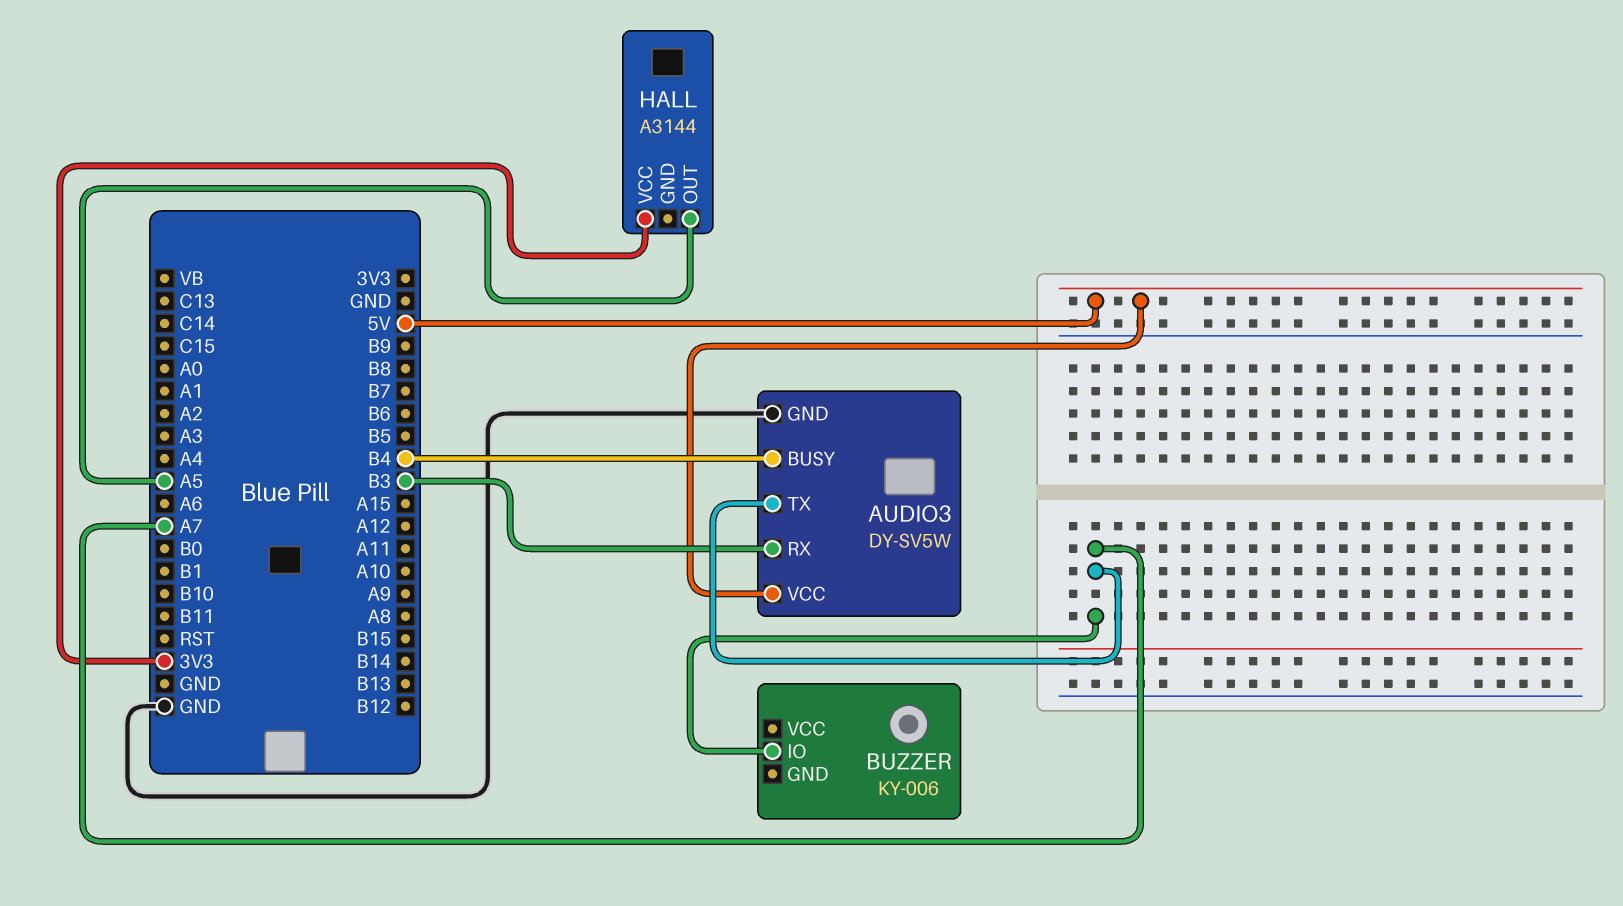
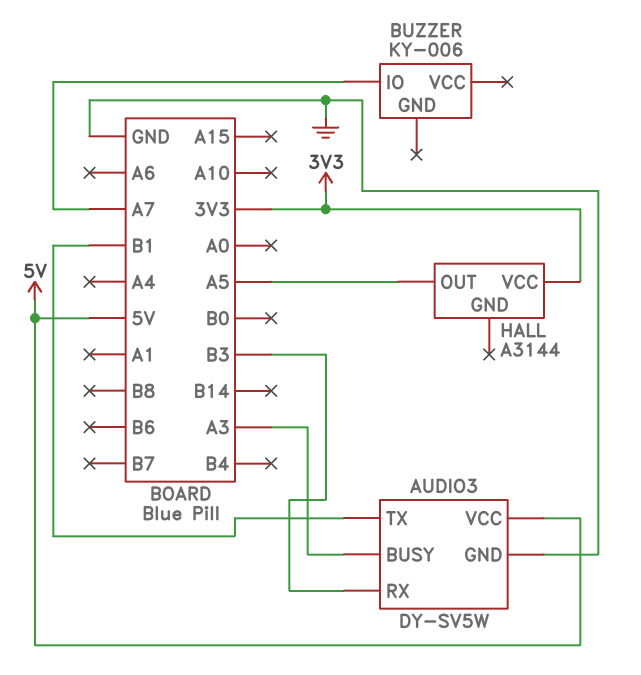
AUDIO3 pin BUSY: B4 -> A3
AUDIO3 pin TX: A7 -> B1

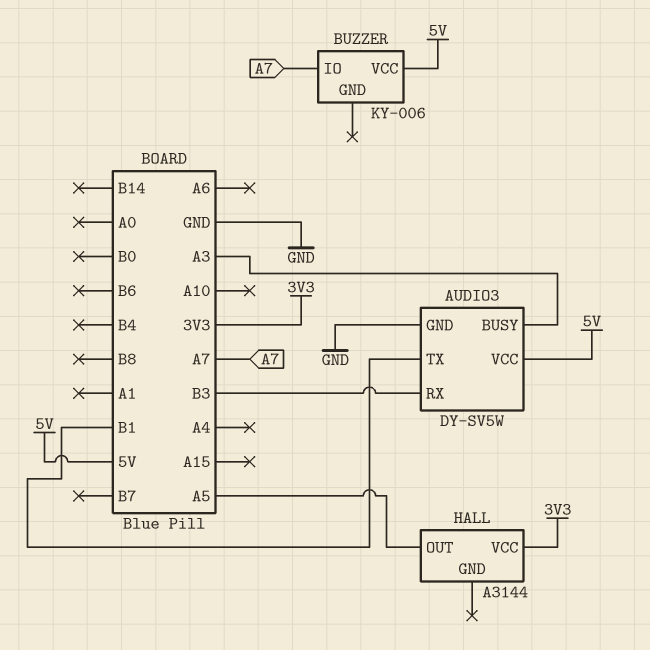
BUZZER pin VCC: none -> 5V

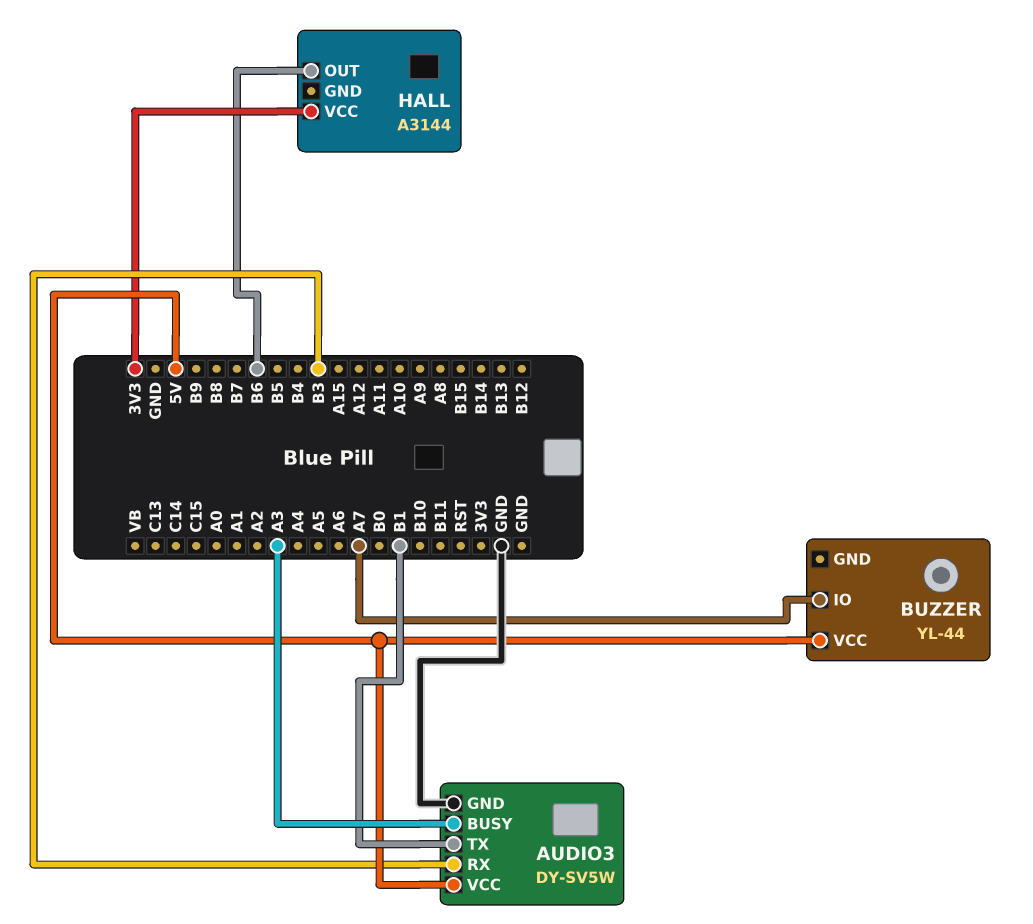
BUZZER: KY-006 -> YL-44
HALL pin OUT: A5 -> B6

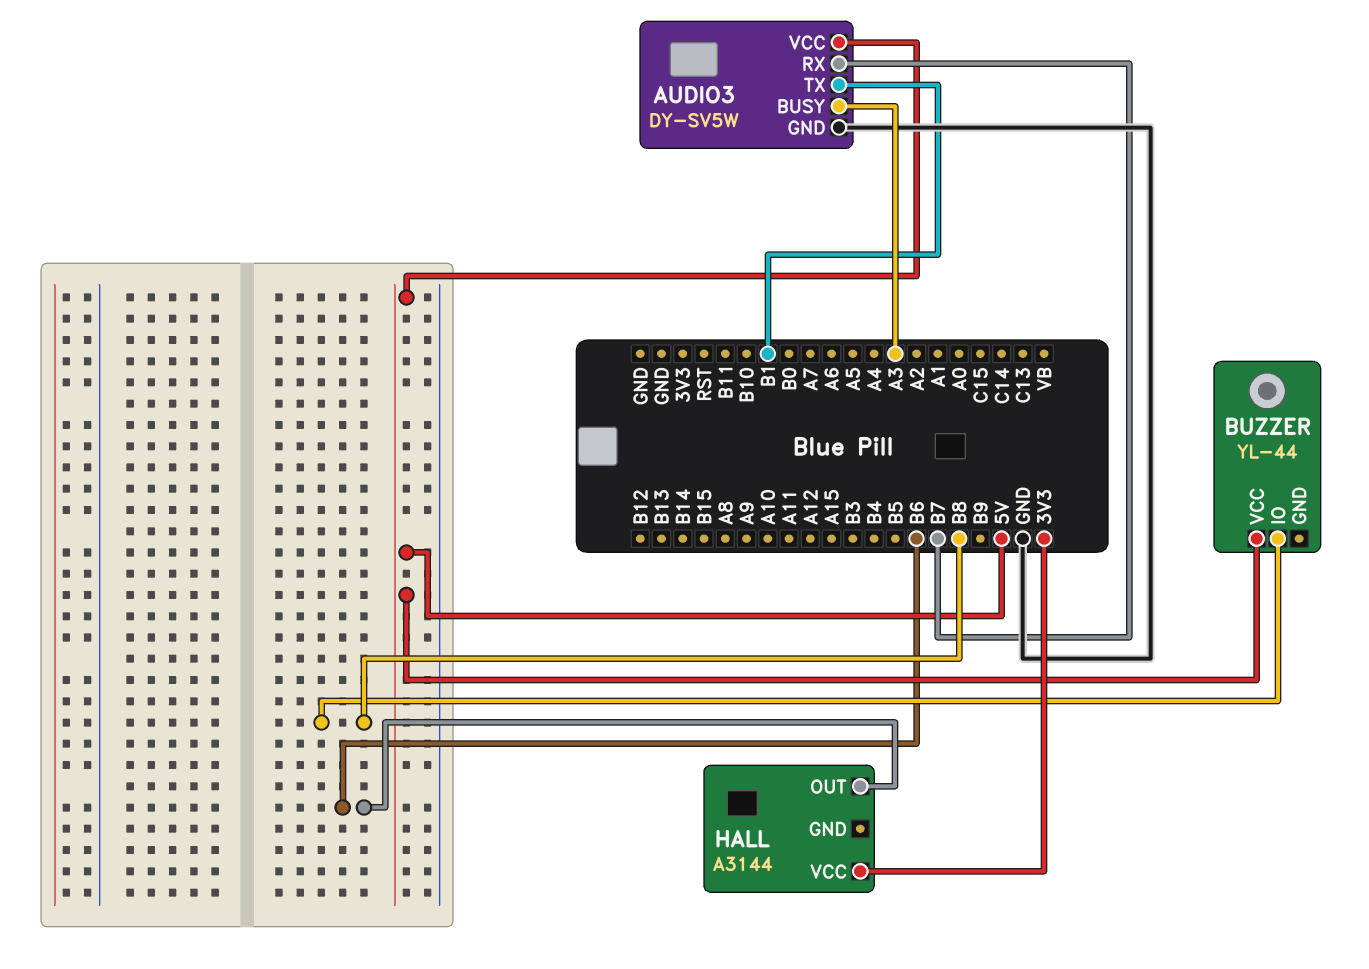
AUDIO3 pin RX: B3 -> B7
BUZZER pin IO: A7 -> B8

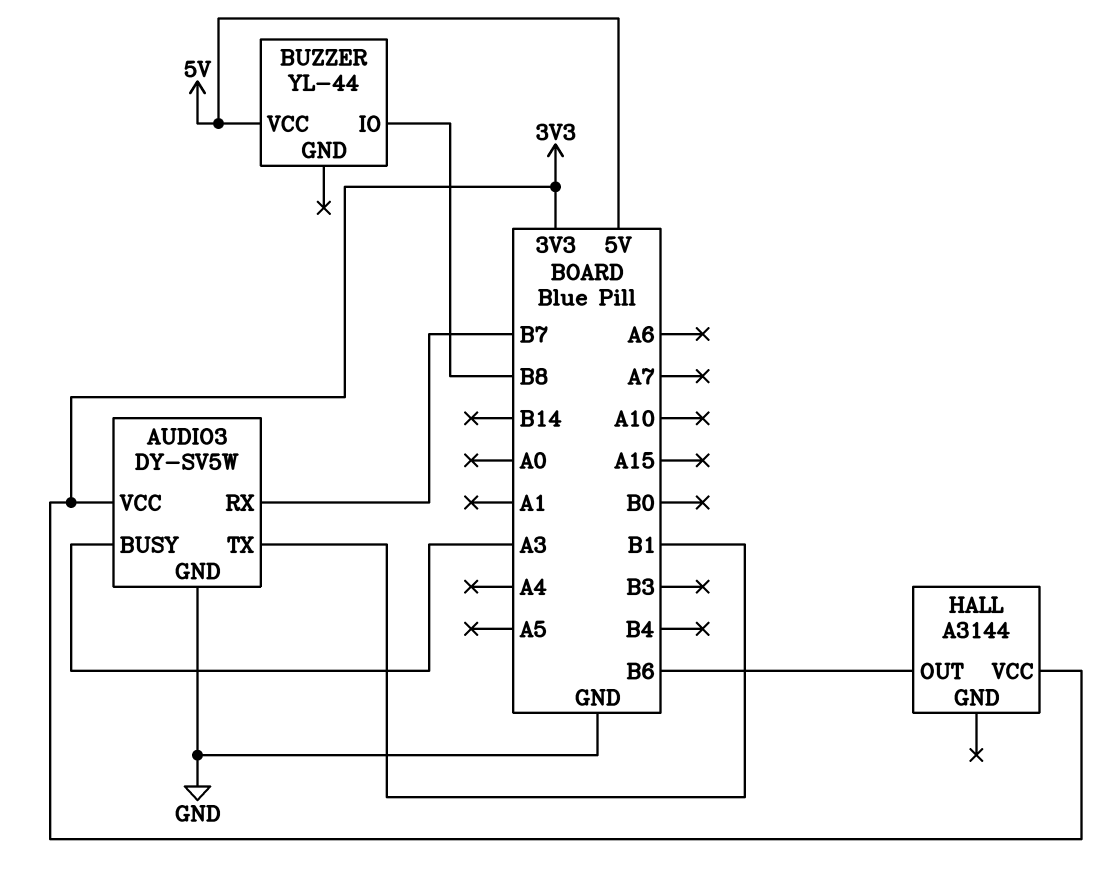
AUDIO3 pin VCC: 5V -> 3V3

